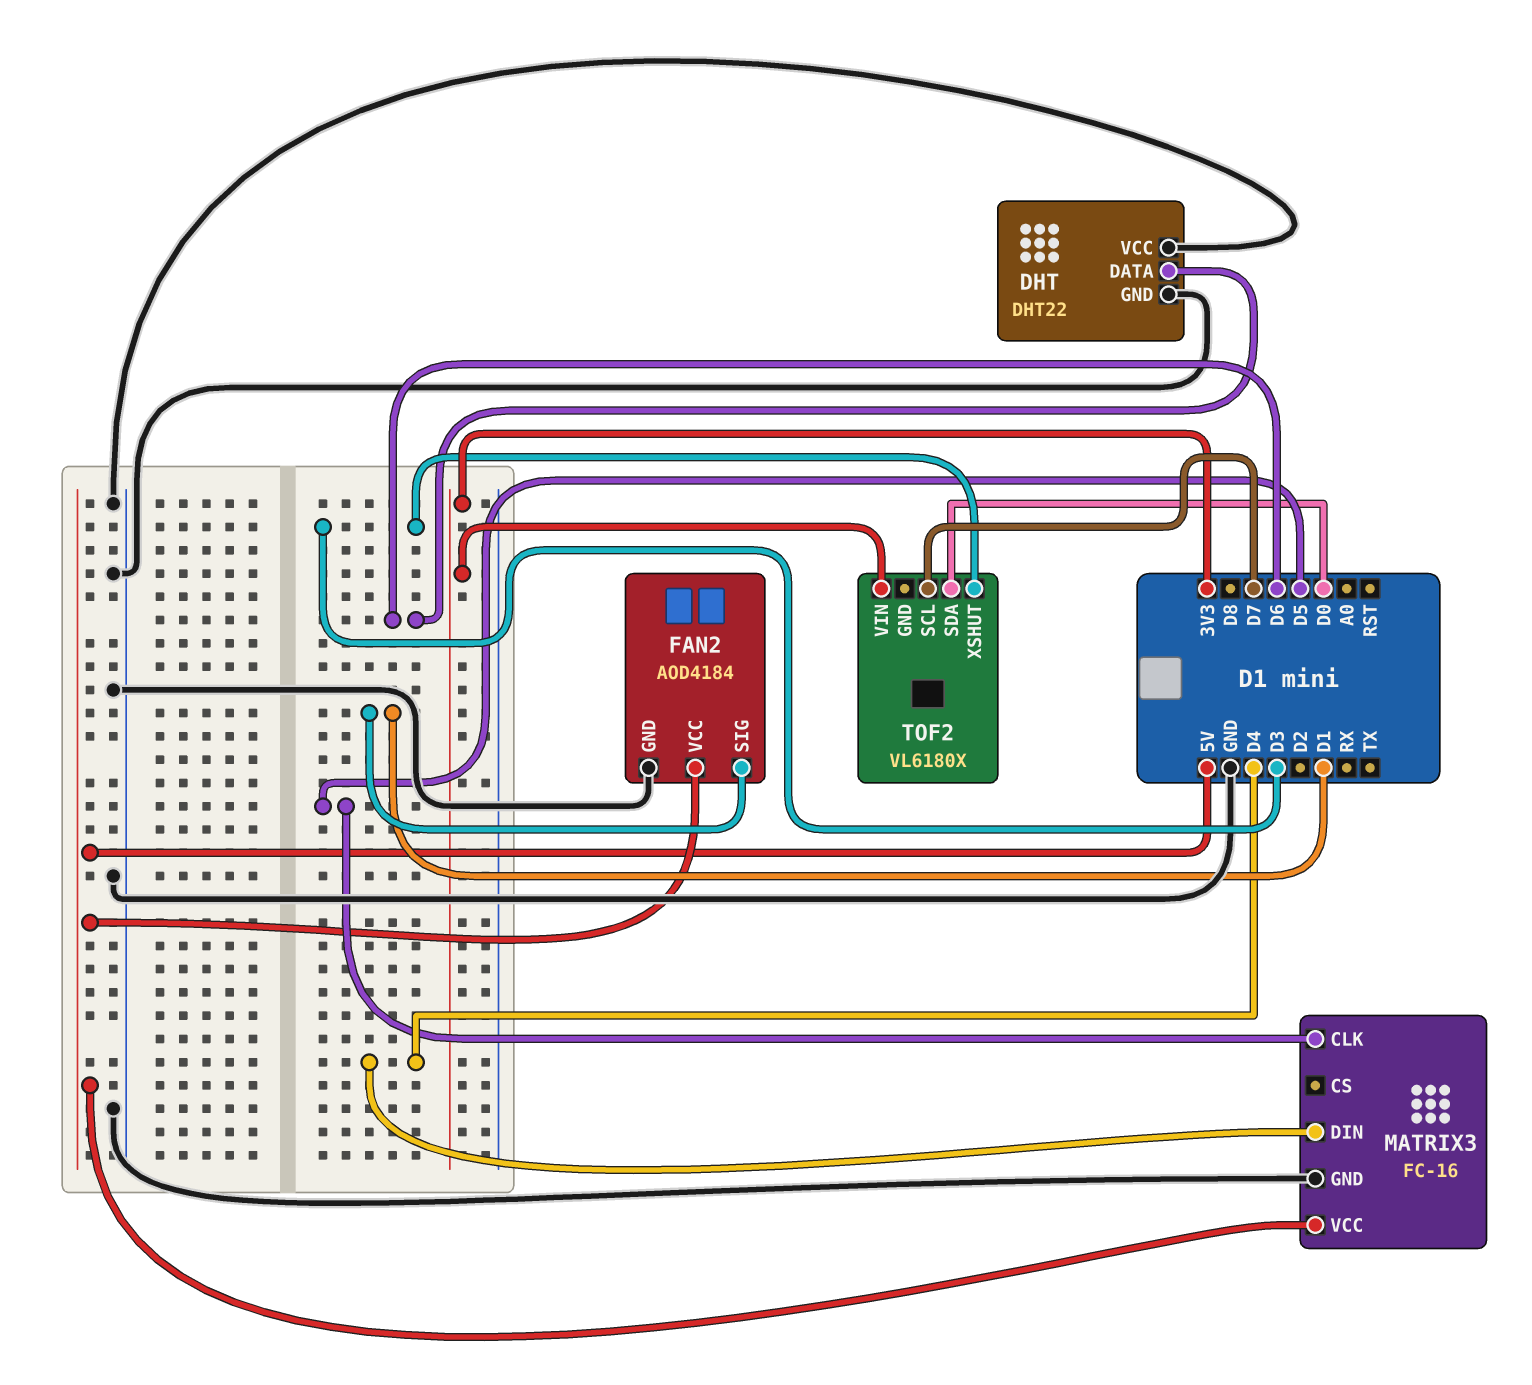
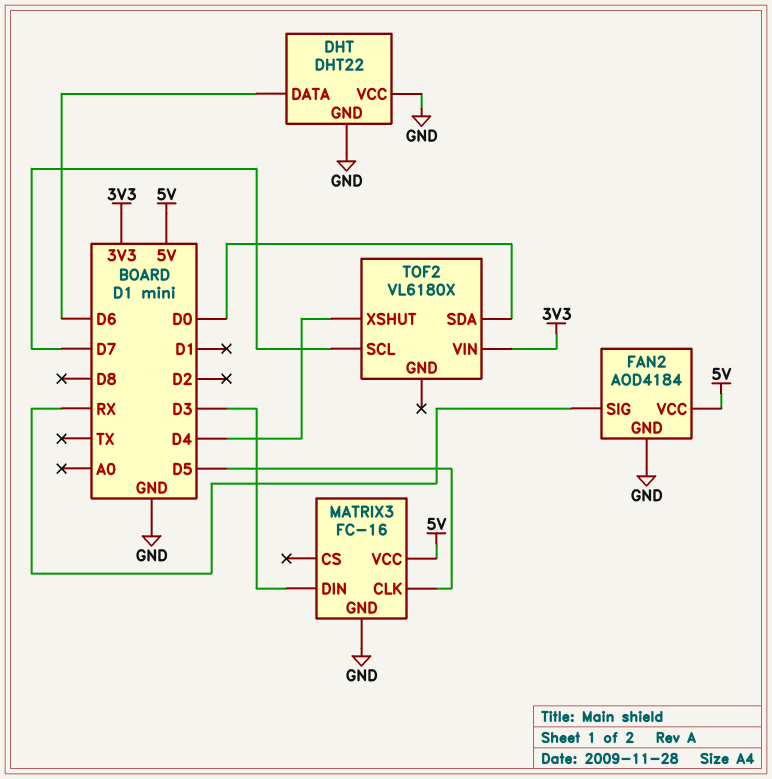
FAN2 pin SIG: D1 -> RX
MATRIX3 pin DIN: D4 -> D3
TOF2 pin XSHUT: D3 -> D4

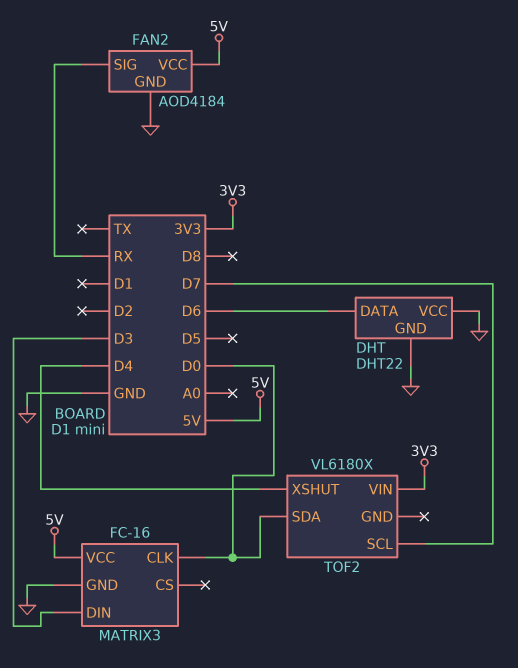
MATRIX3 pin CLK: D5 -> D0

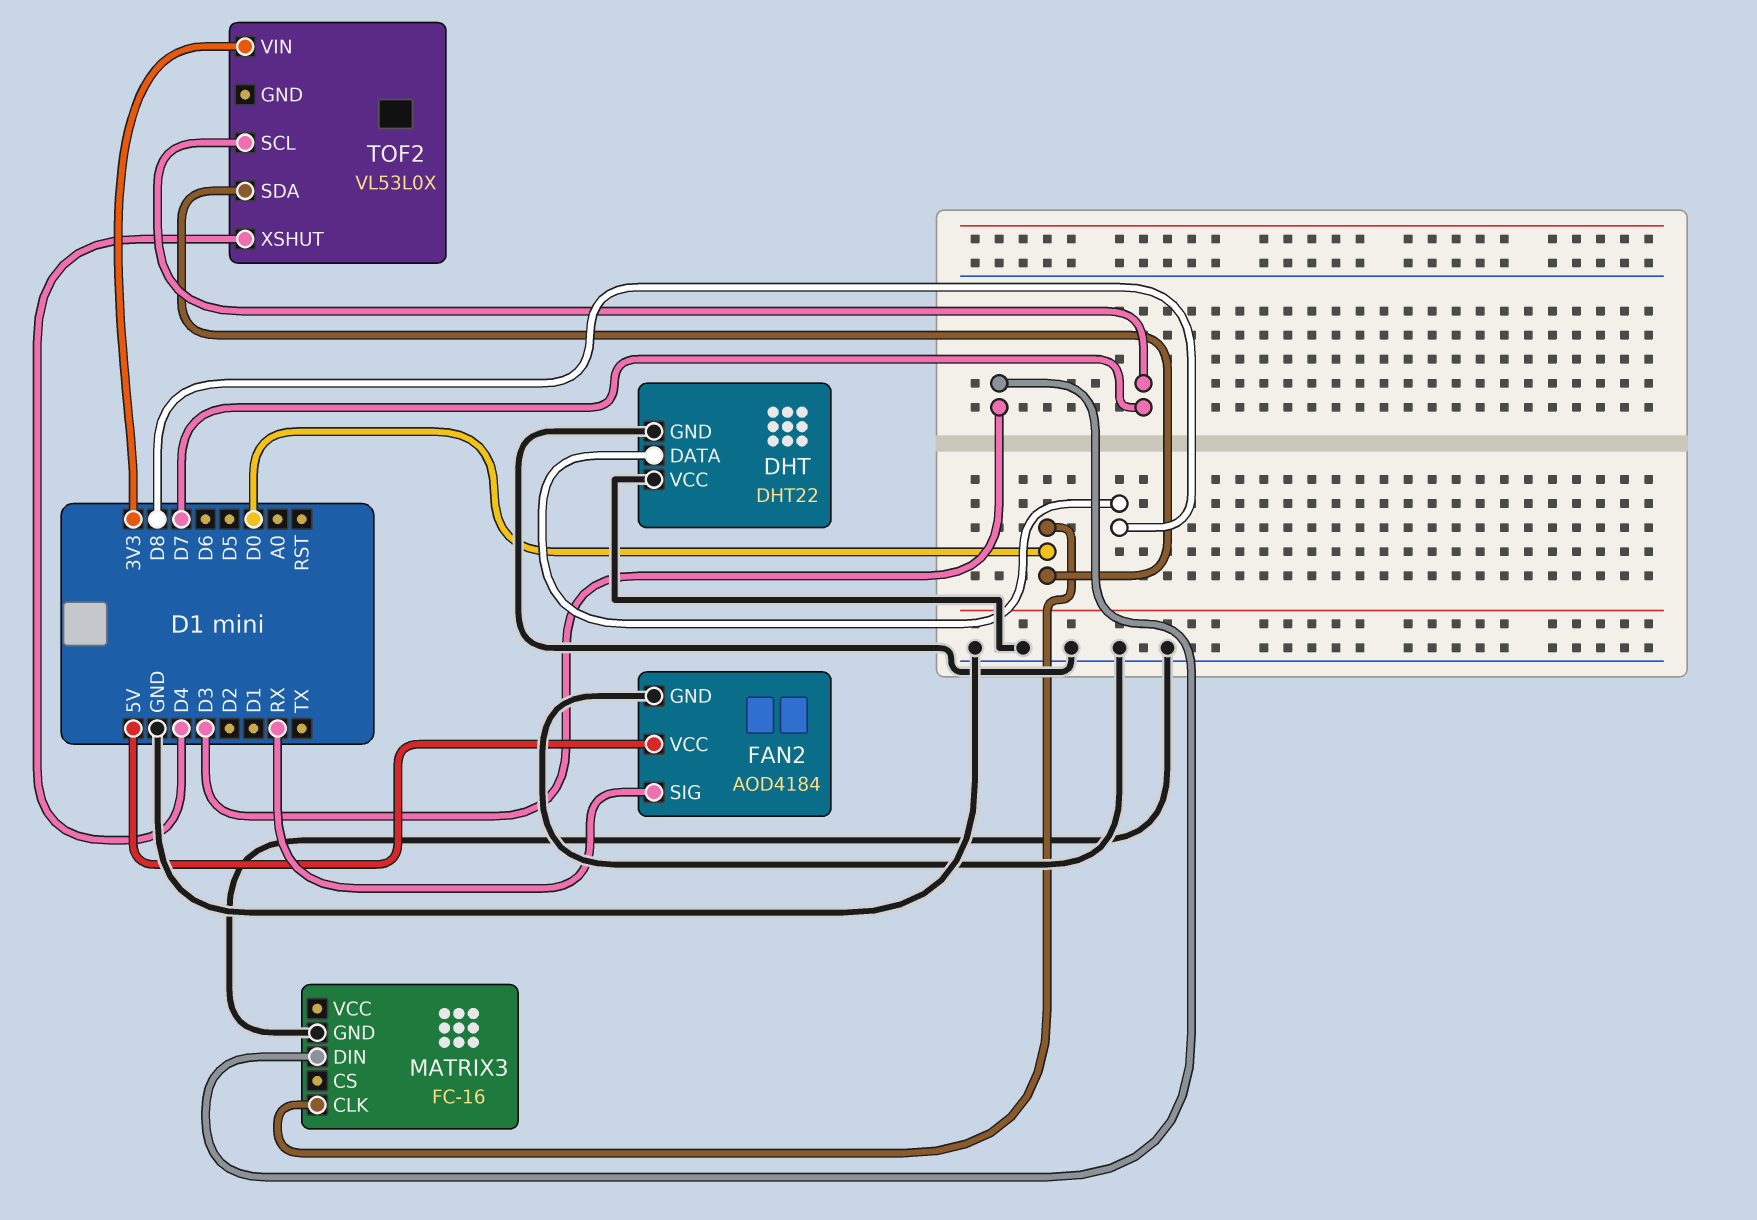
DHT pin DATA: D6 -> D8
MATRIX3 pin VCC: 5V -> none
TOF2: VL6180X -> VL53L0X

